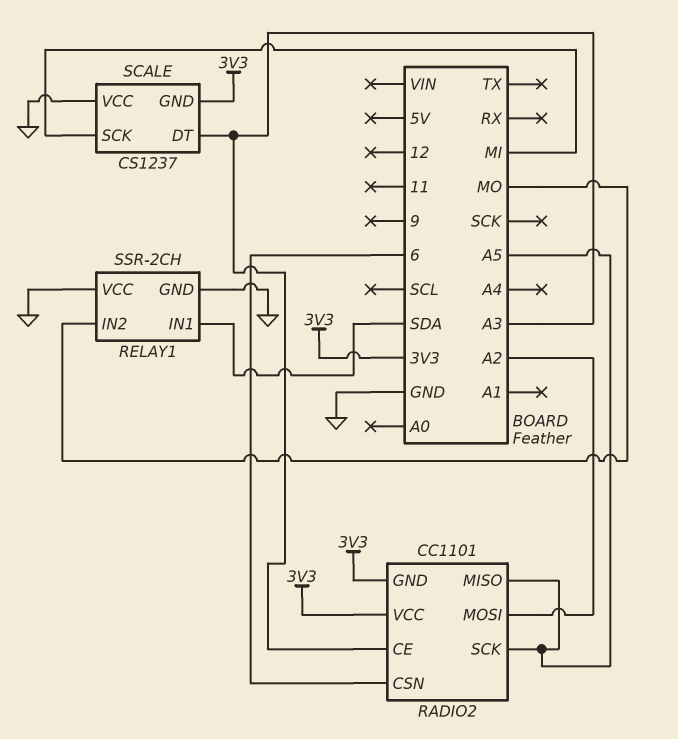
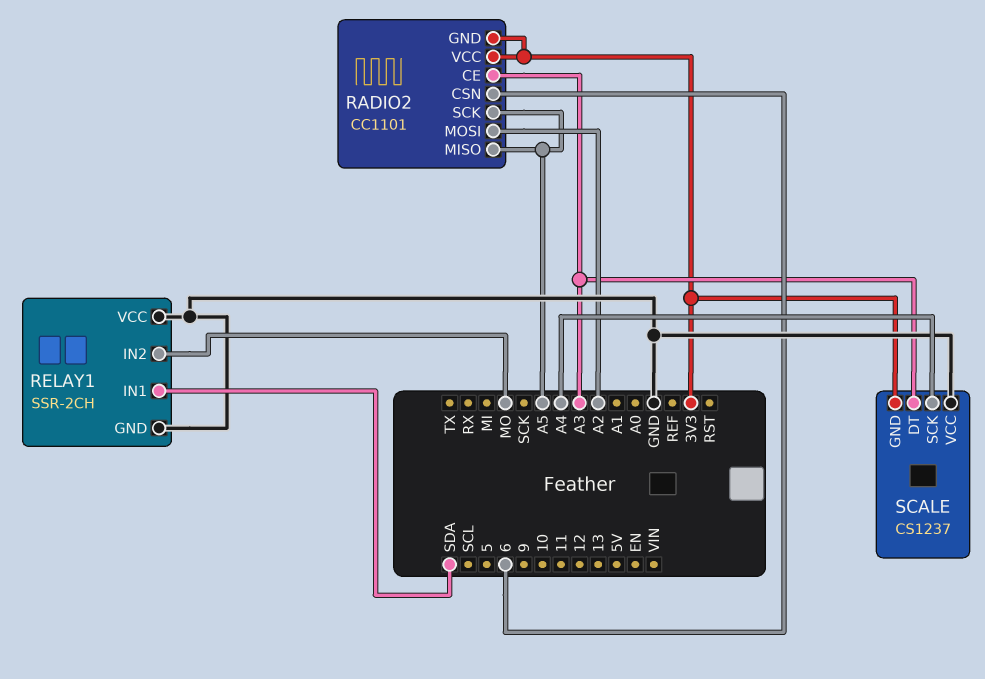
SCALE pin SCK: MI -> A4

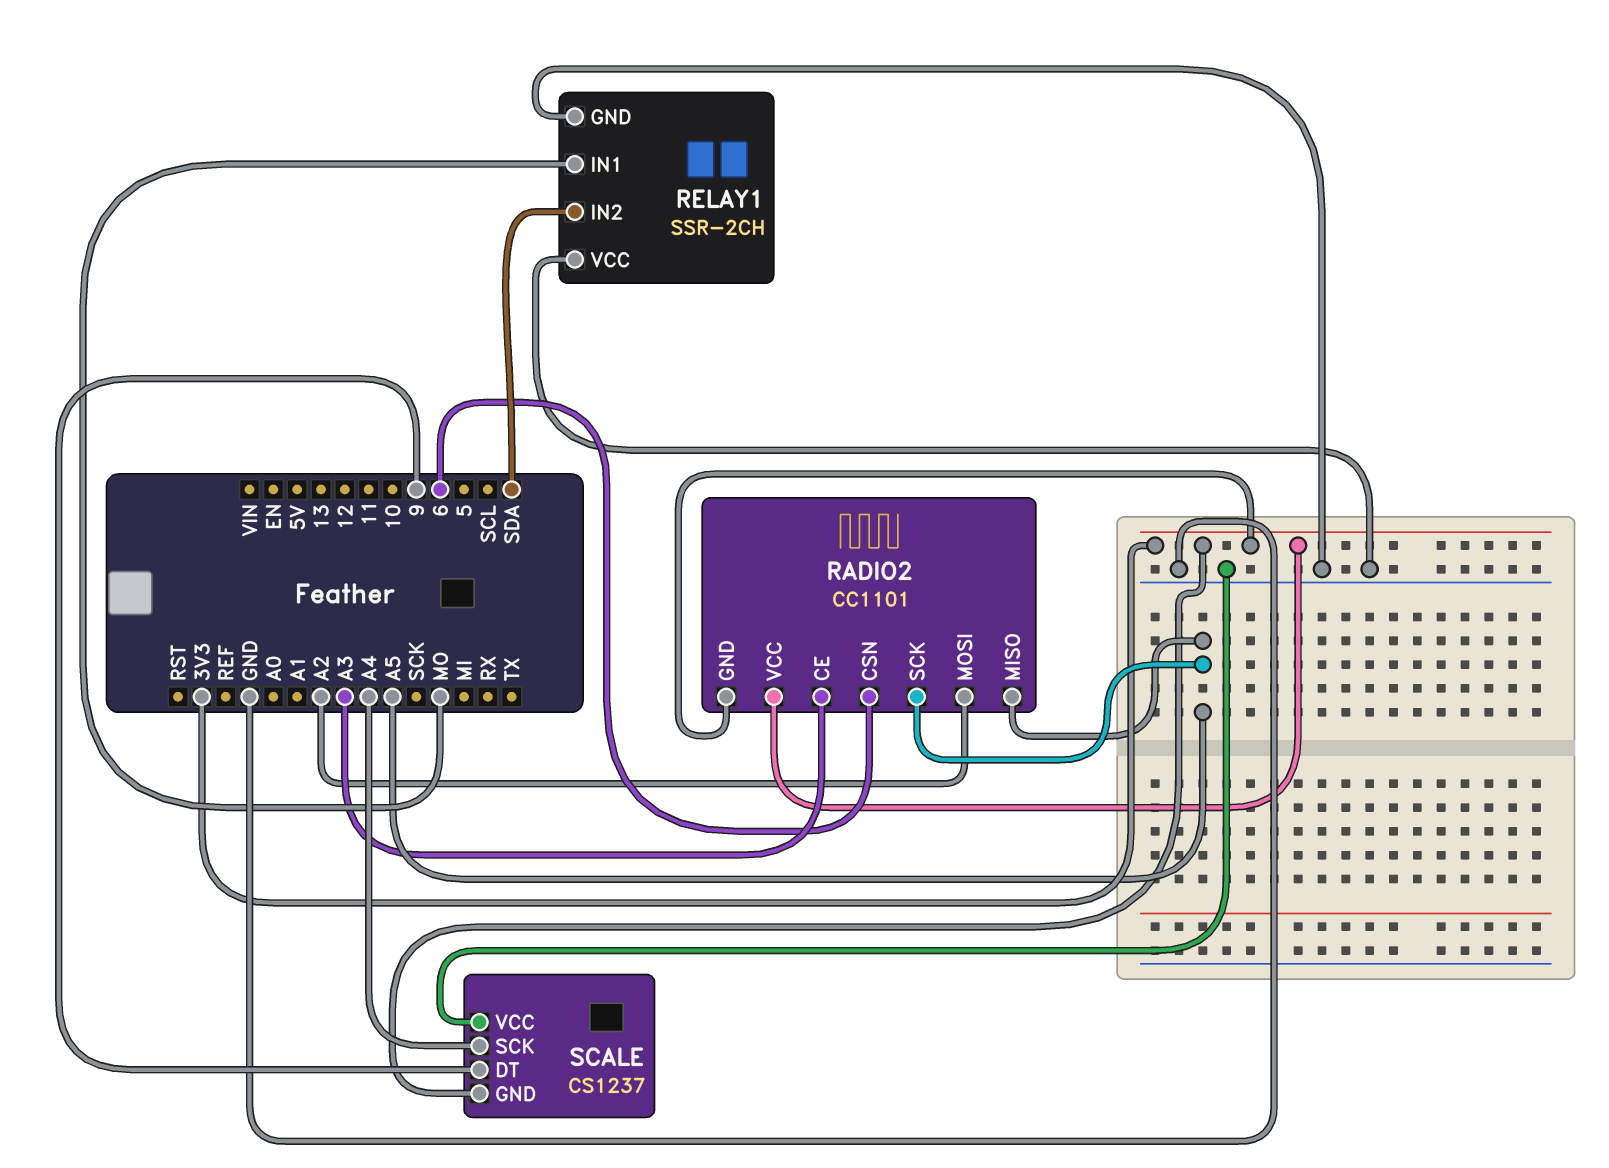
RELAY1 pin IN1: SDA -> MO
RELAY1 pin IN2: MO -> SDA
SCALE pin DT: A3 -> 9

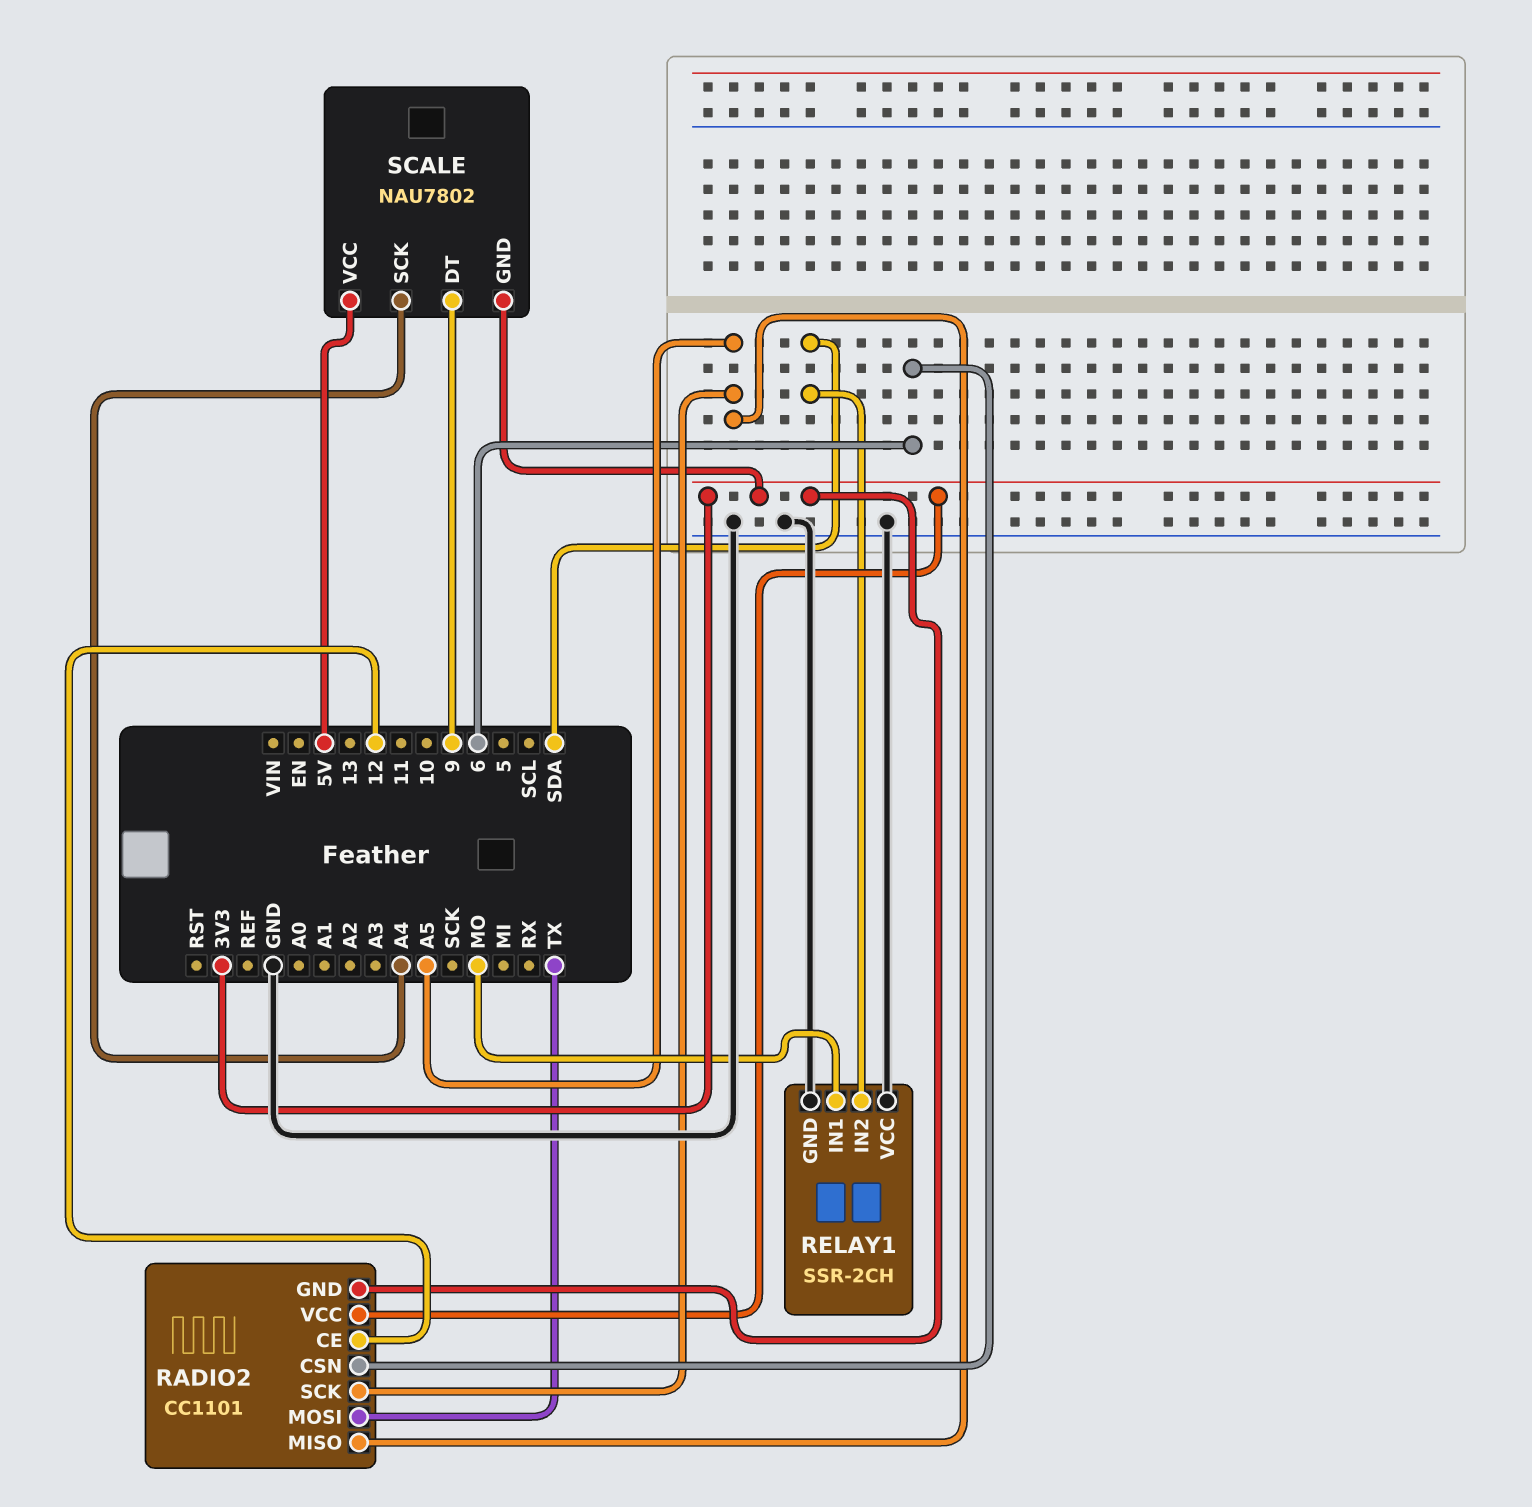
RADIO2 pin CE: A3 -> 12
RADIO2 pin MOSI: A2 -> TX
SCALE: CS1237 -> NAU7802
SCALE pin VCC: GND -> 5V

